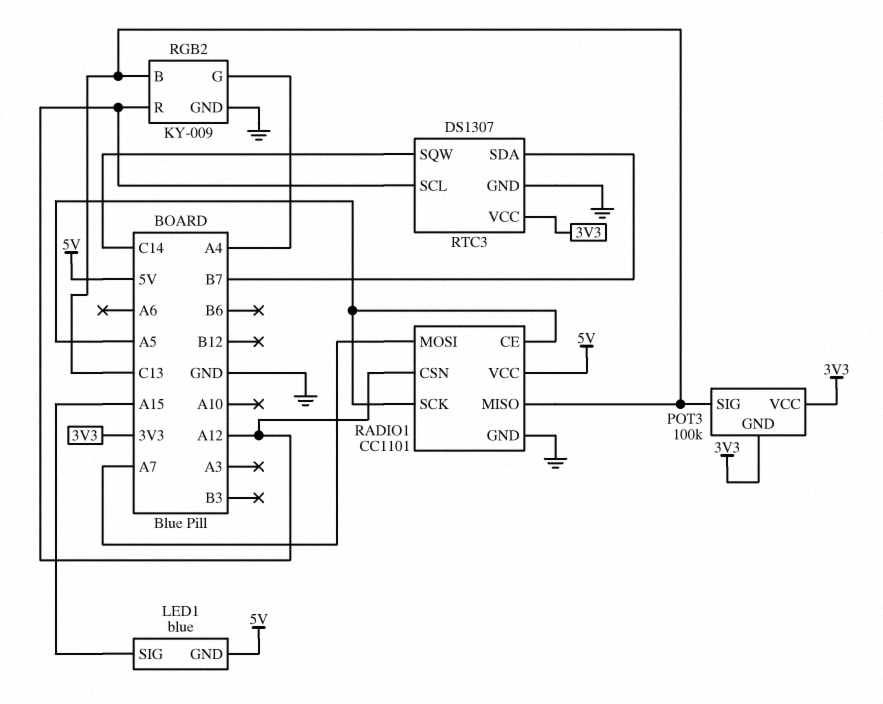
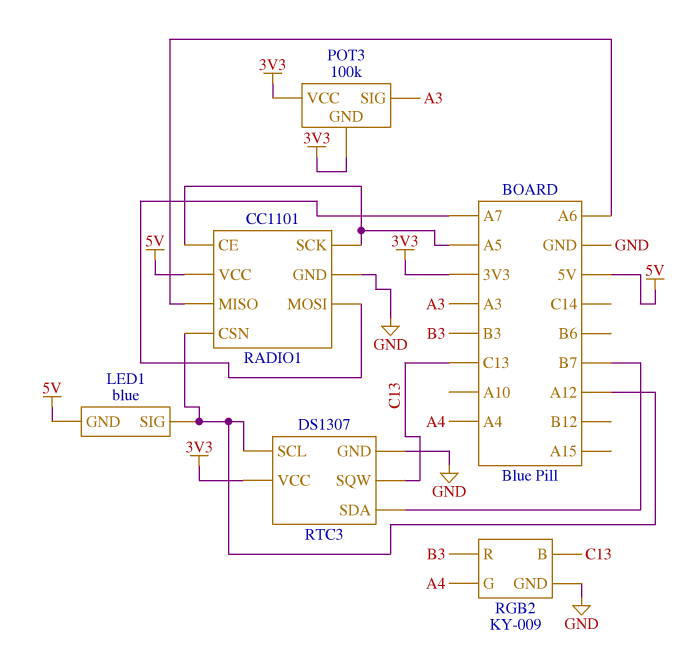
LED1 pin SIG: A15 -> A12
POT3 pin SIG: C13 -> A3
RADIO1 pin MISO: C13 -> A6
RGB2 pin R: A12 -> B3
RTC3 pin SQW: C14 -> C13

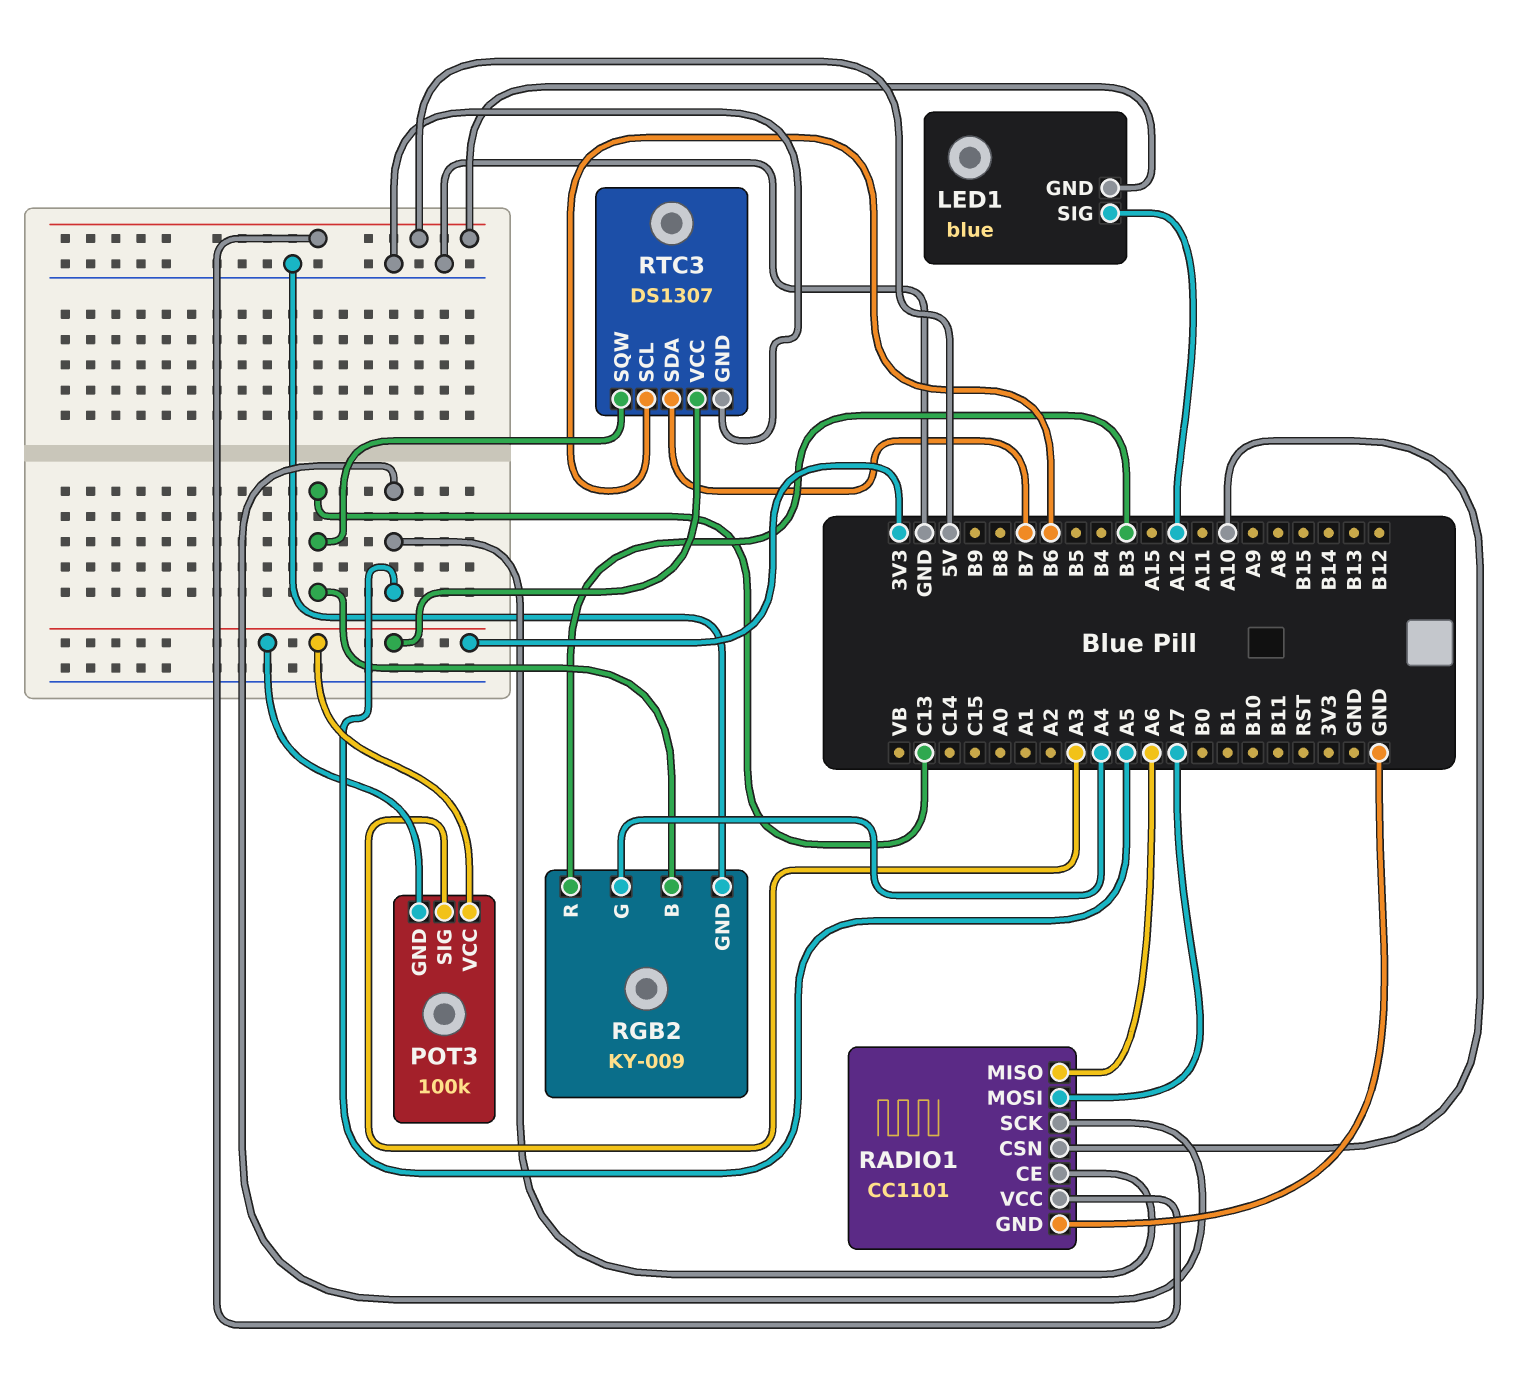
RADIO1 pin CSN: A12 -> A10
RTC3 pin SCL: A12 -> B6

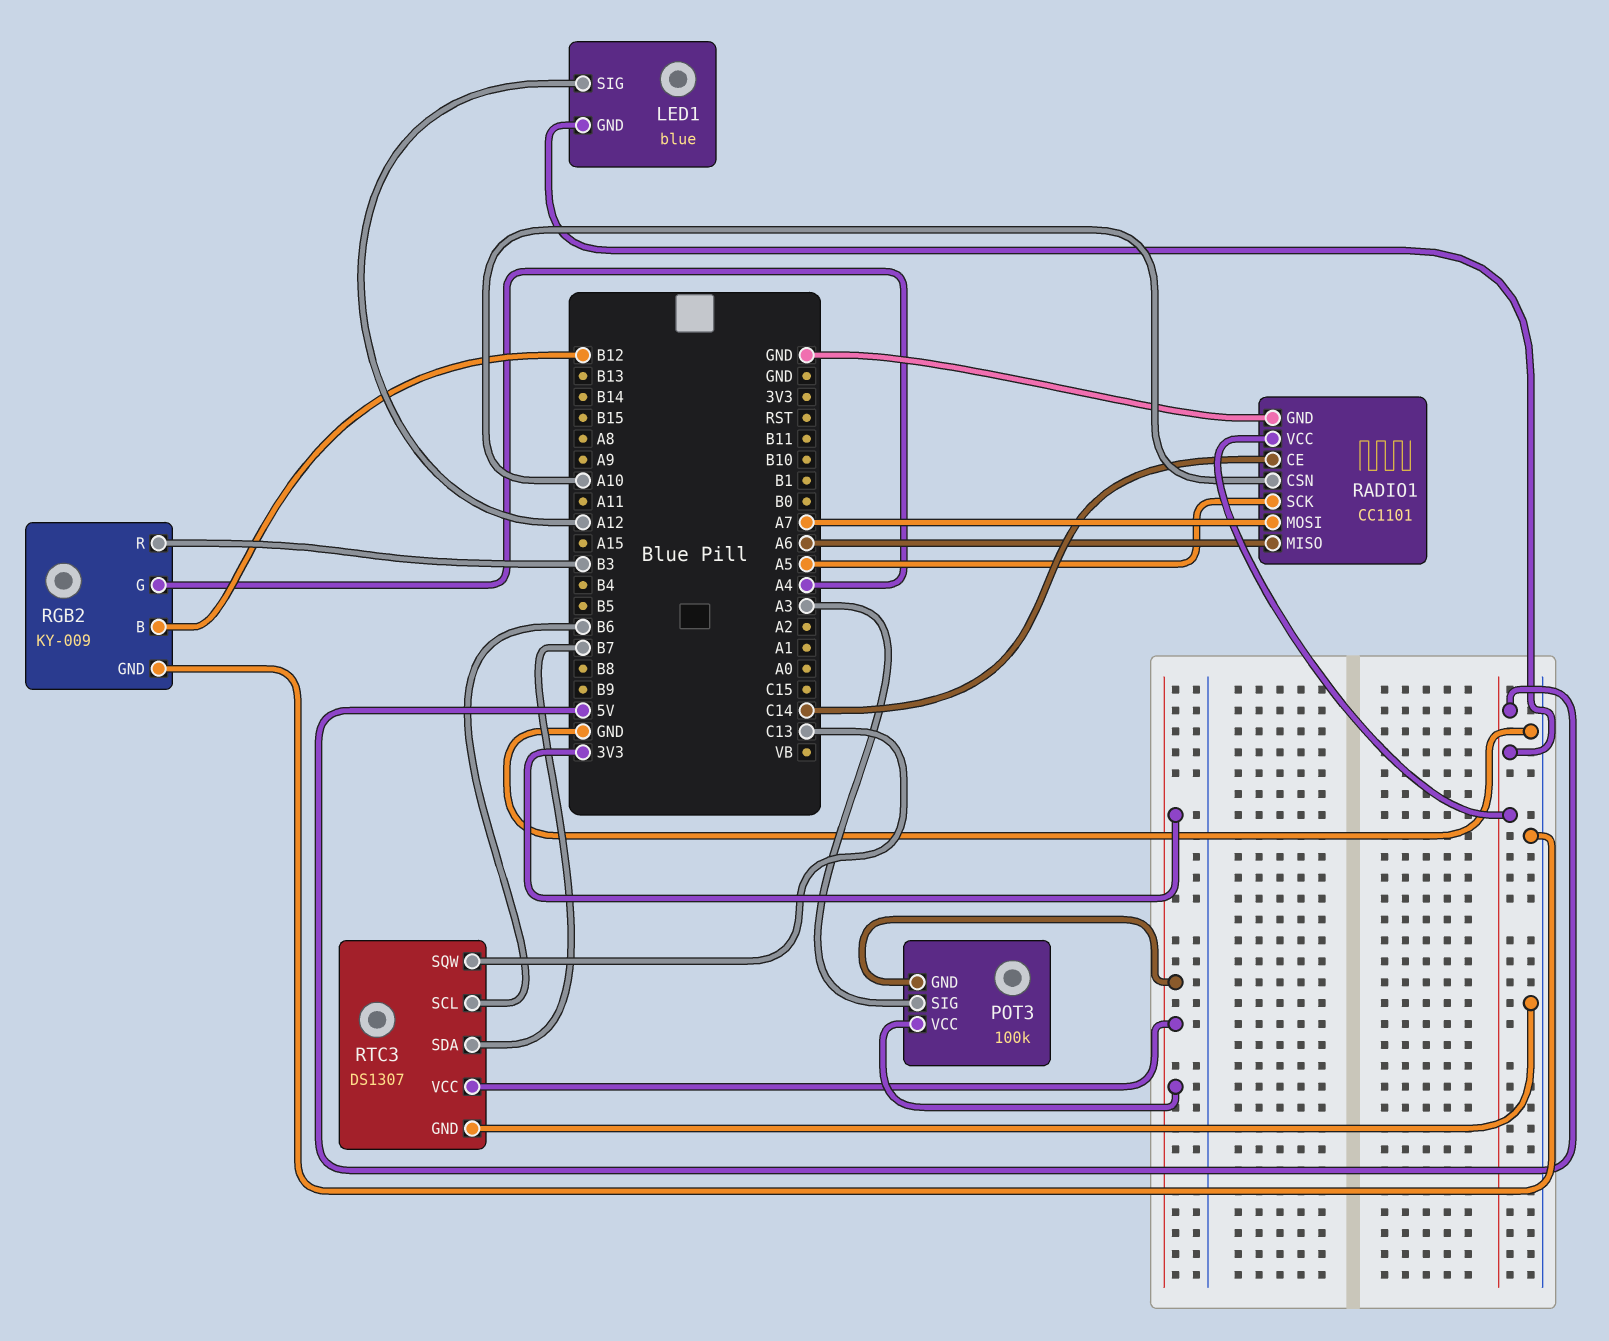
RADIO1 pin CE: A5 -> C14
RGB2 pin B: C13 -> B12

